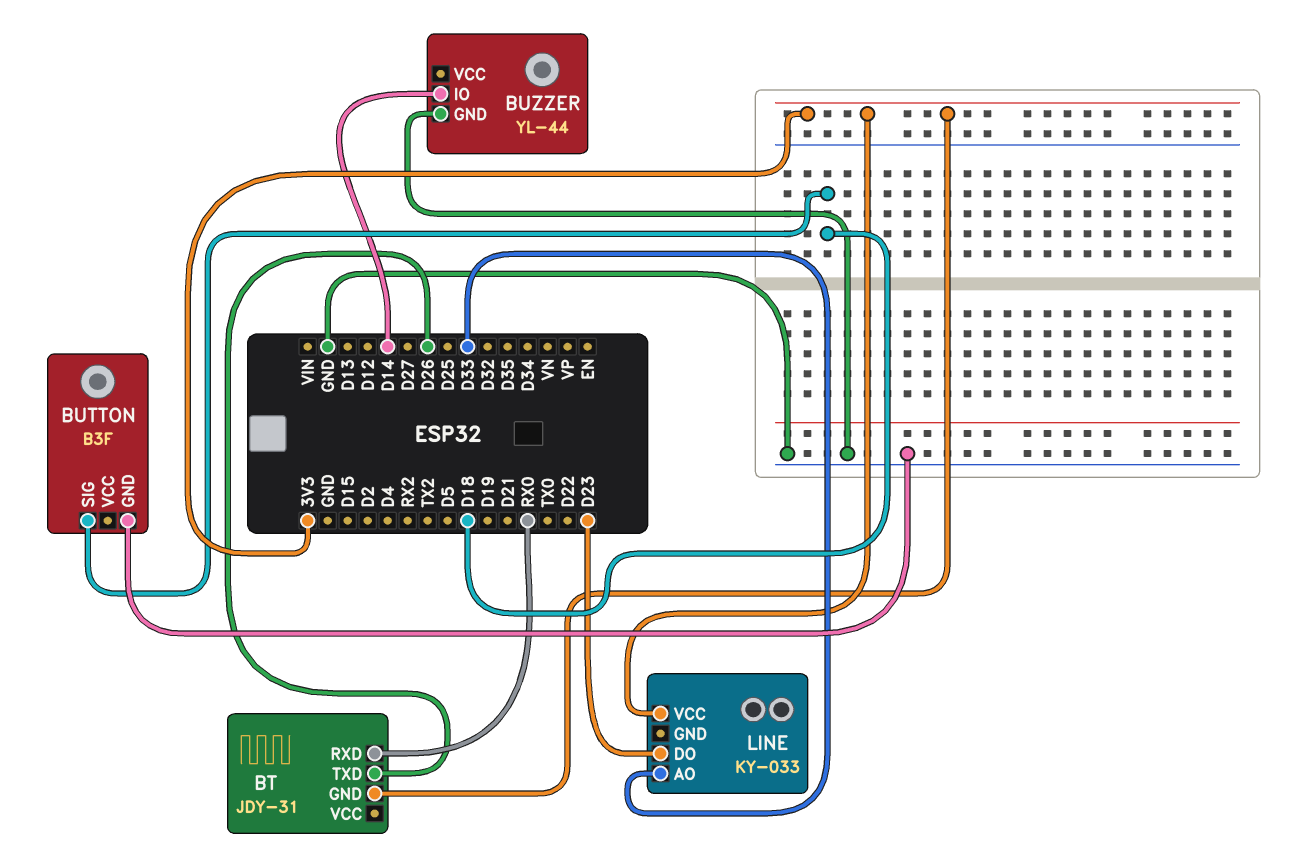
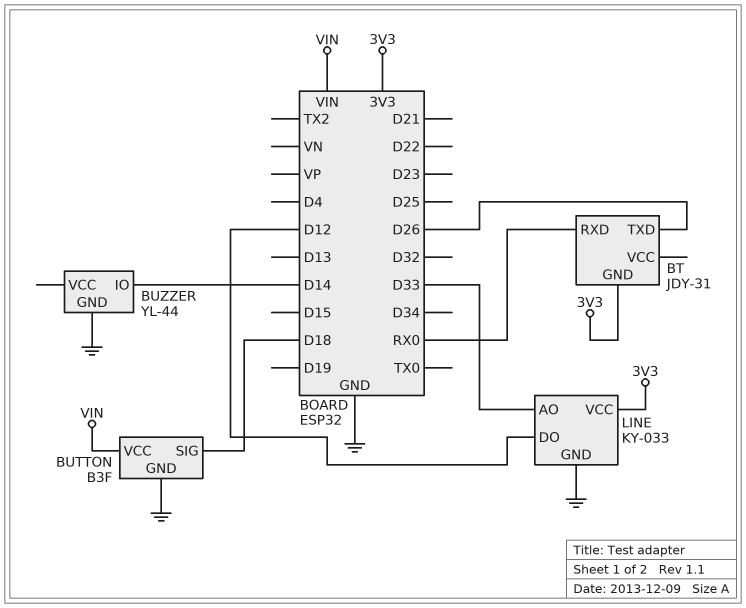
BUTTON pin VCC: none -> VIN
LINE pin DO: D23 -> D12
LINE pin GND: none -> GND

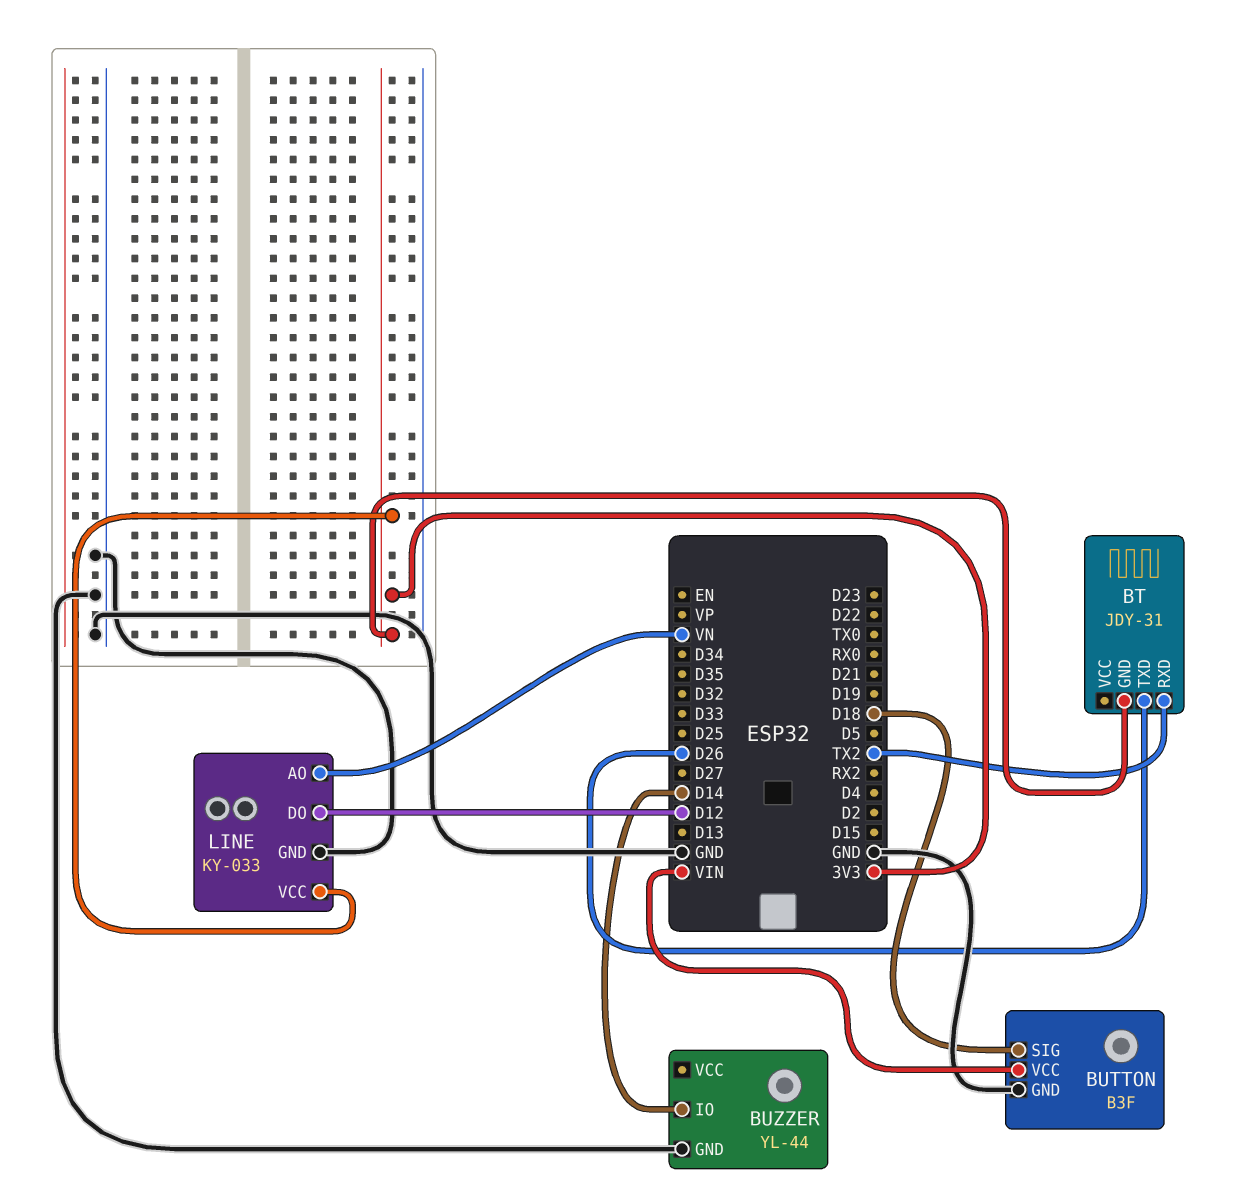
BT pin RXD: RX0 -> TX2
LINE pin AO: D33 -> VN

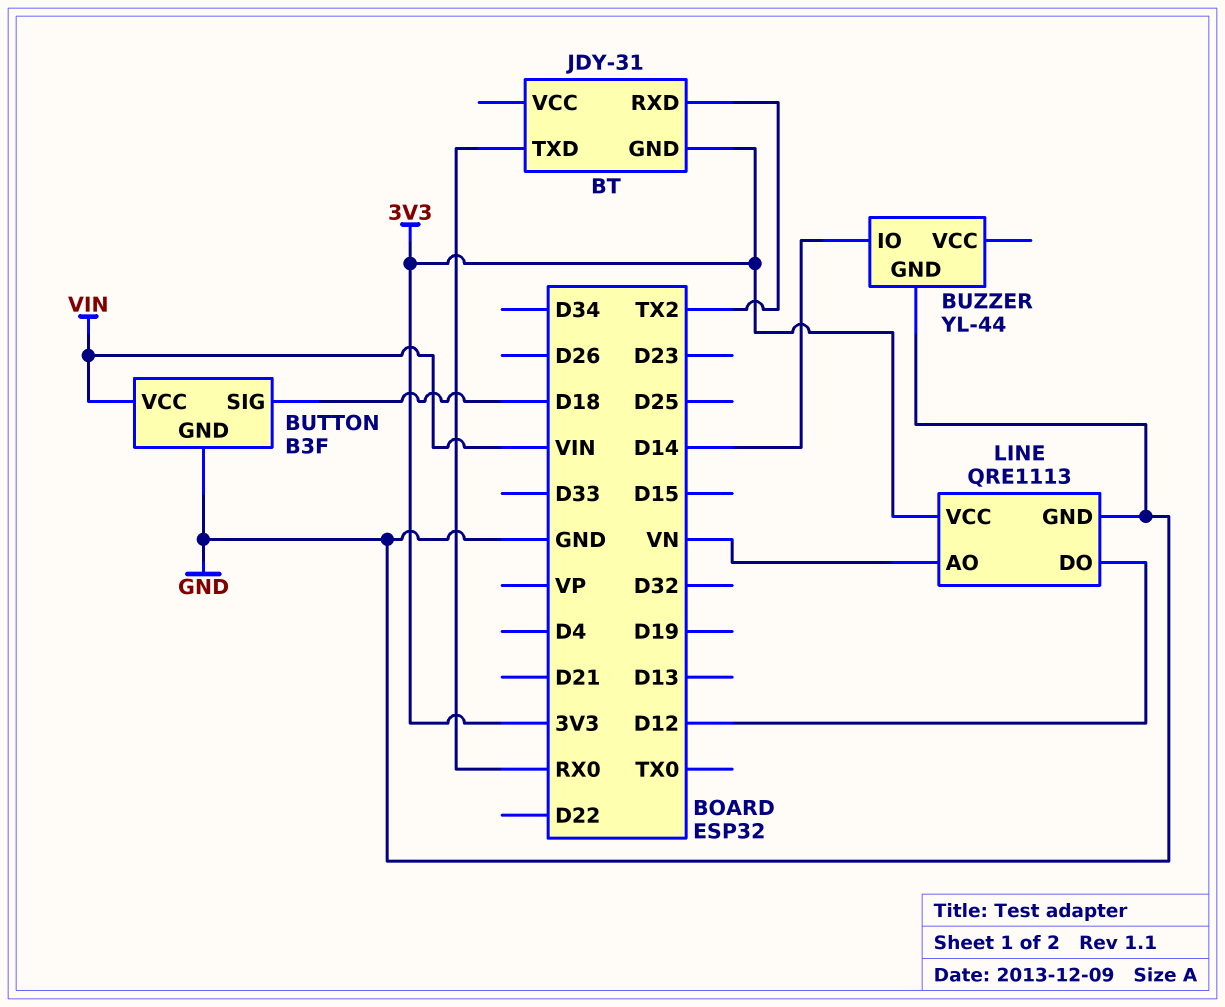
BT pin TXD: D26 -> RX0
LINE: KY-033 -> QRE1113

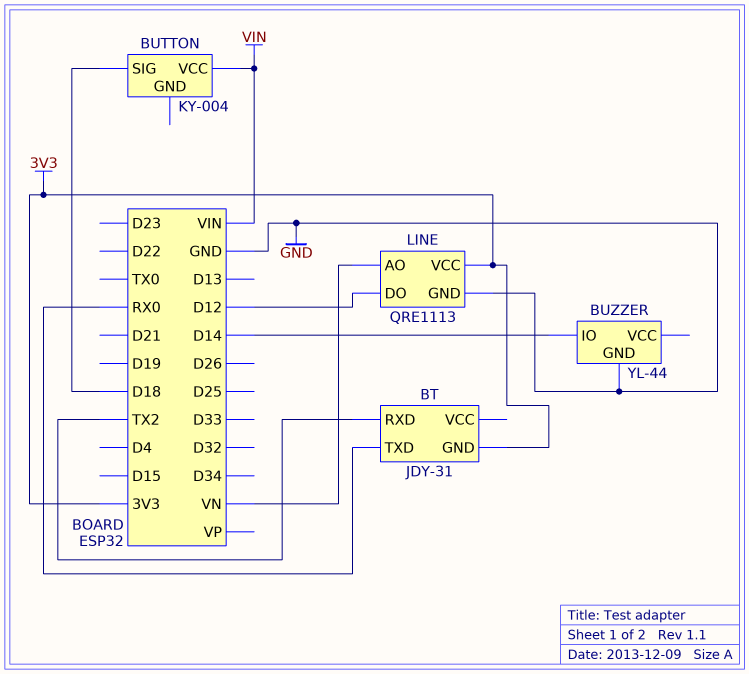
BUTTON: B3F -> KY-004
BUTTON pin GND: GND -> none

